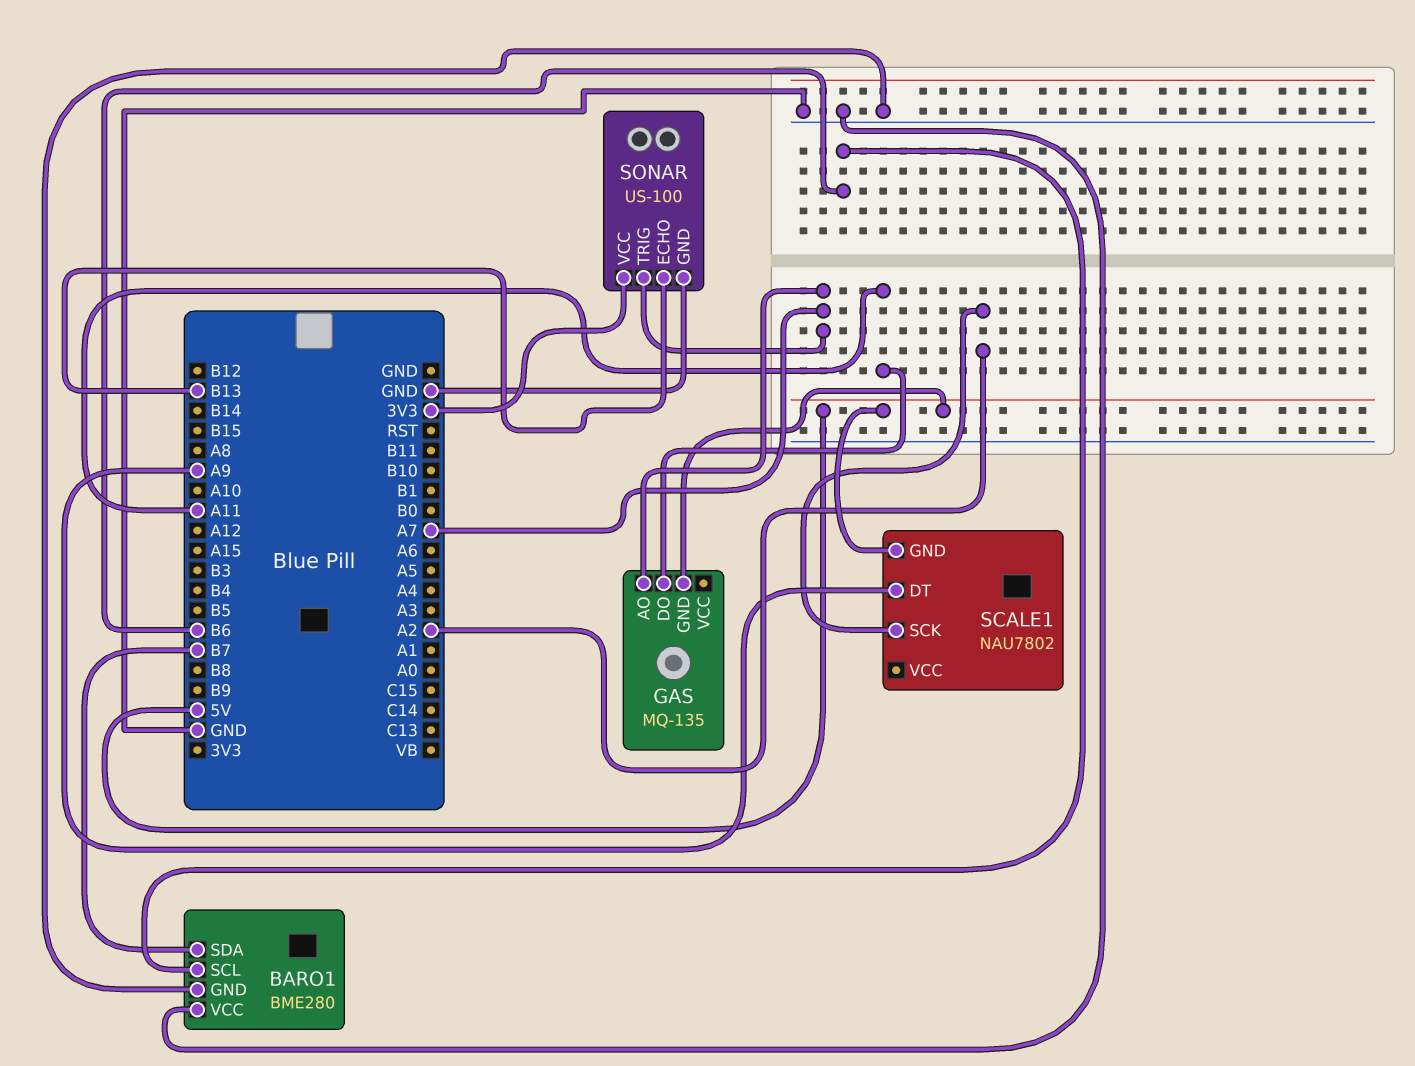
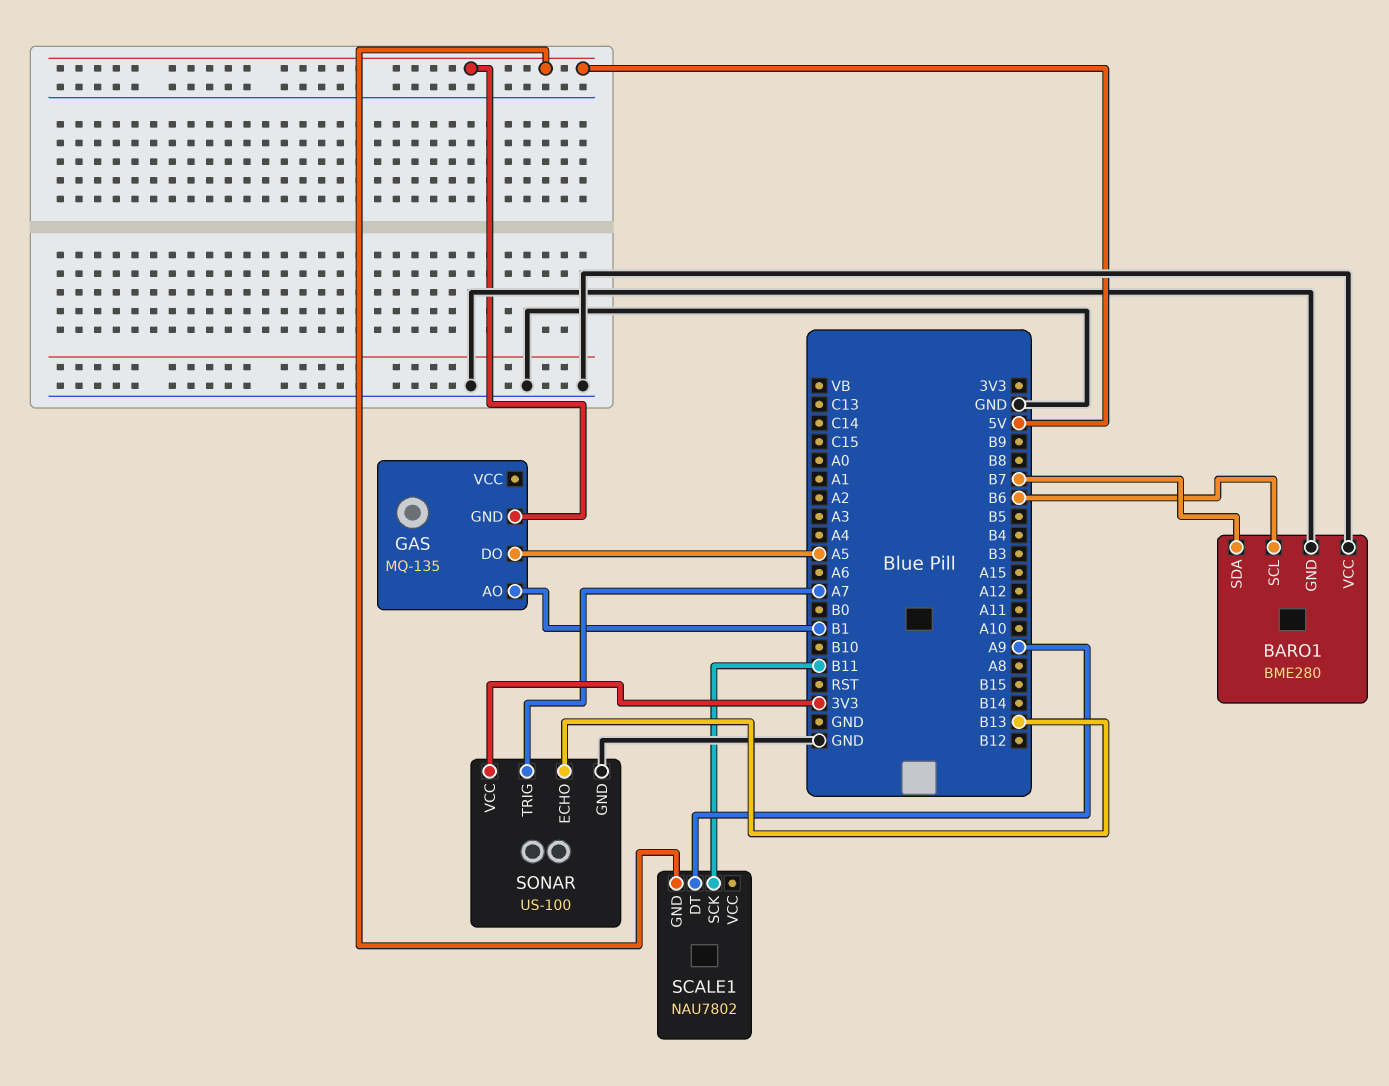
GAS pin AO: A7 -> B1
GAS pin DO: A11 -> A5
SCALE1 pin SCK: A2 -> B11

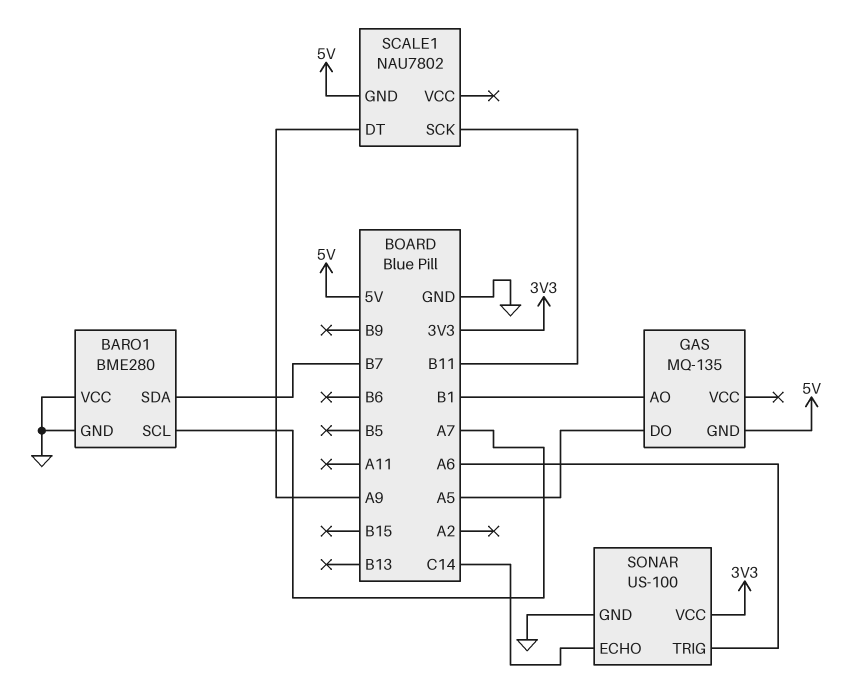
BARO1 pin SCL: B6 -> A7
SONAR pin ECHO: B13 -> C14
SONAR pin TRIG: A7 -> A6

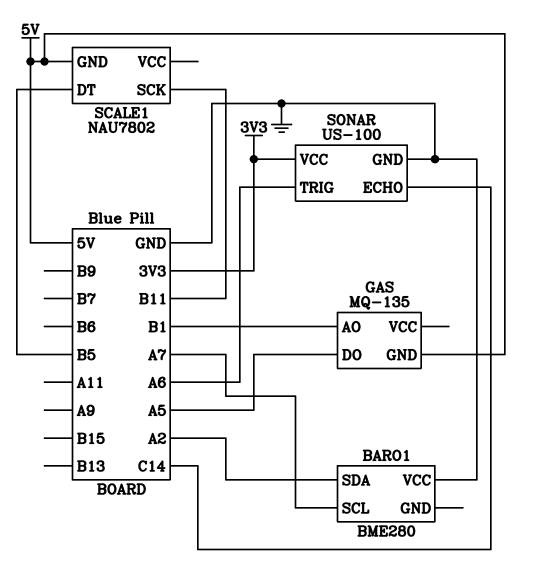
BARO1 pin GND: GND -> none
BARO1 pin SDA: B7 -> A2
SCALE1 pin DT: A9 -> B5

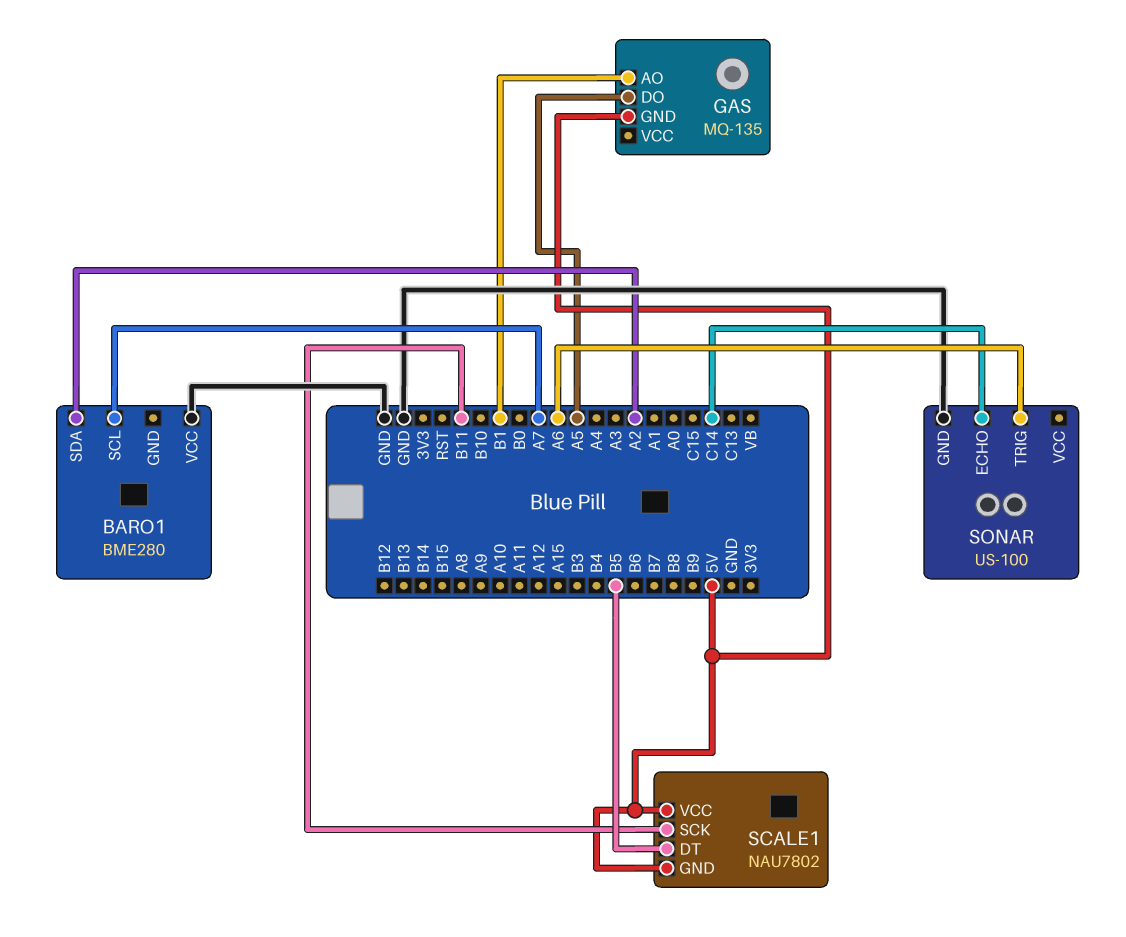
SCALE1 pin VCC: none -> 5V
SONAR pin VCC: 3V3 -> none

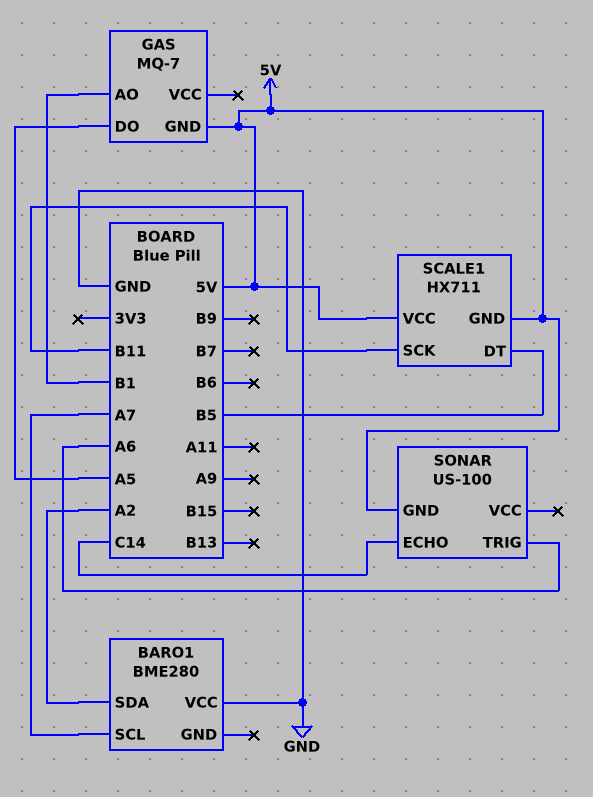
GAS: MQ-135 -> MQ-7
SCALE1: NAU7802 -> HX711
SONAR pin GND: GND -> 5V

